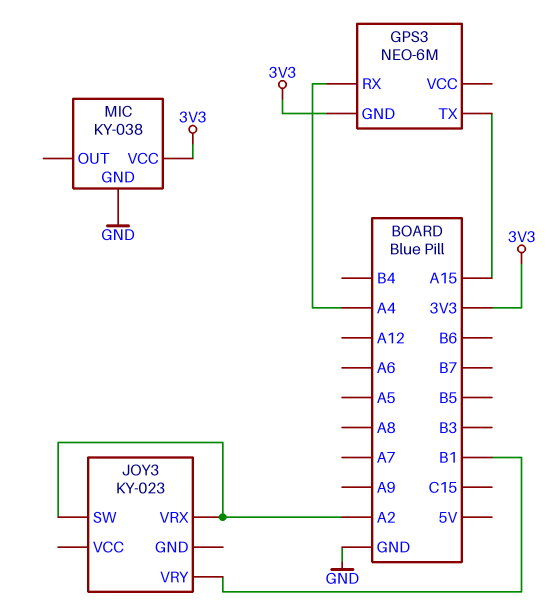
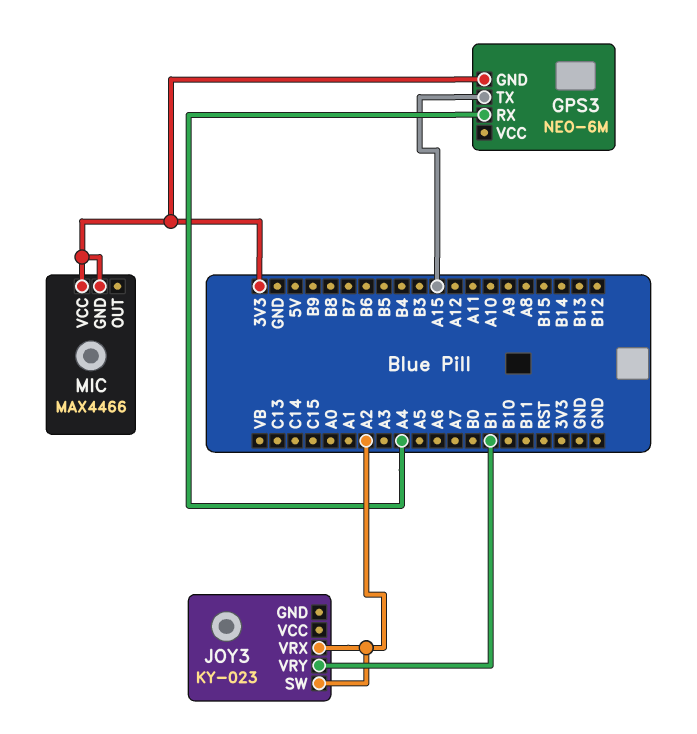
MIC: KY-038 -> MAX4466
MIC pin GND: GND -> 3V3

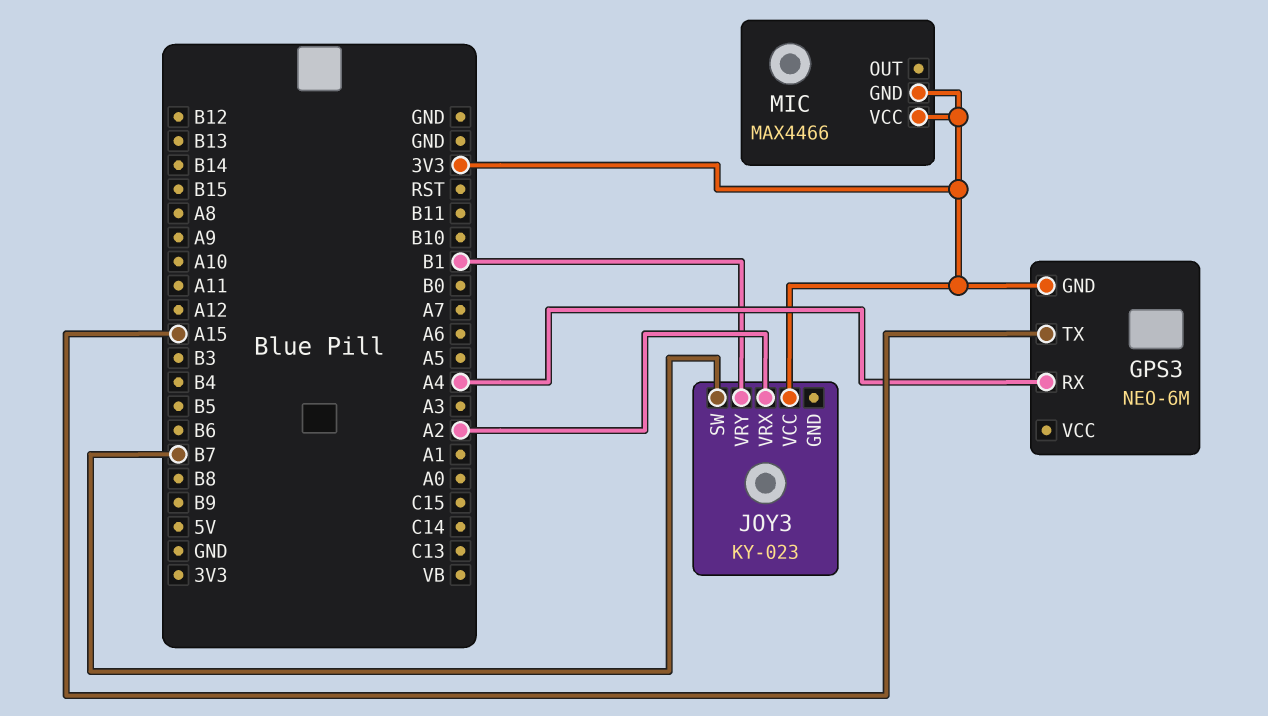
JOY3 pin SW: A2 -> B7
JOY3 pin VCC: none -> 3V3

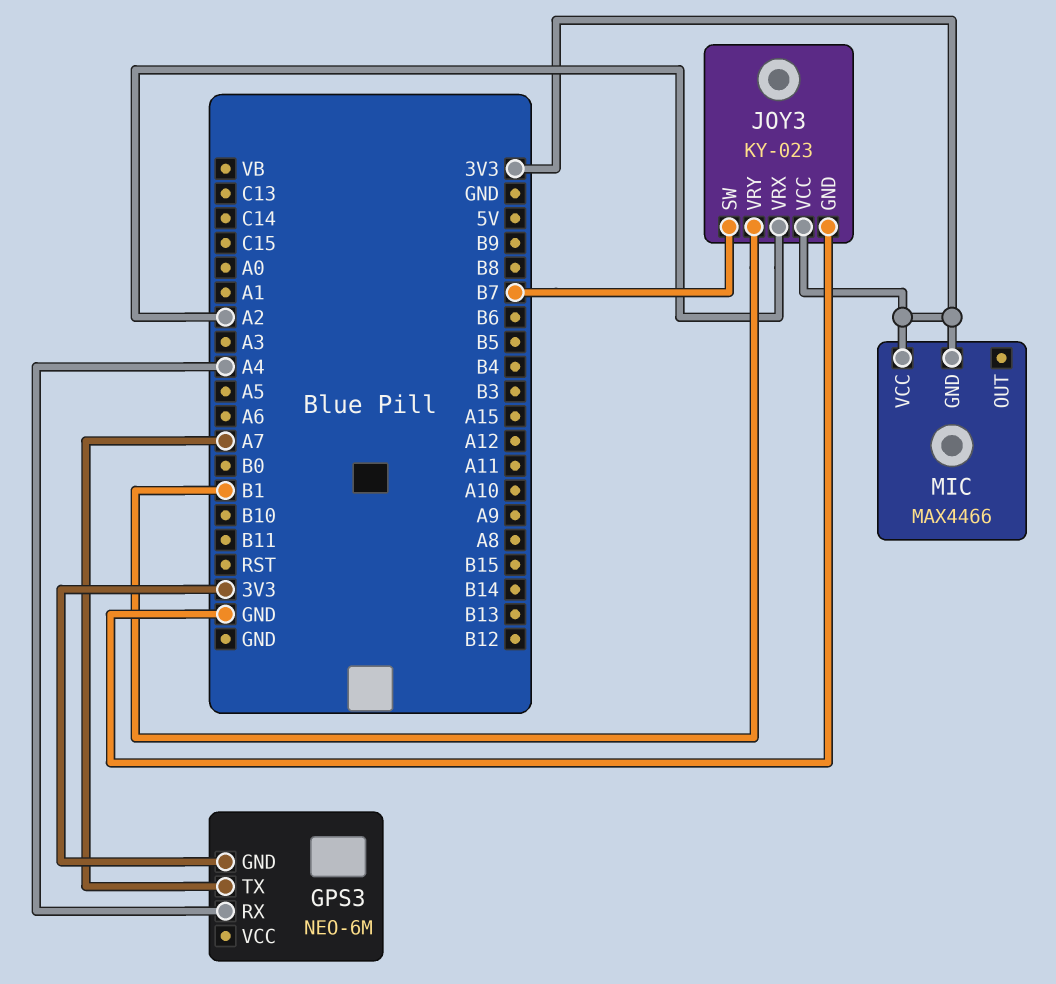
GPS3 pin TX: A15 -> A7
JOY3 pin GND: none -> GND

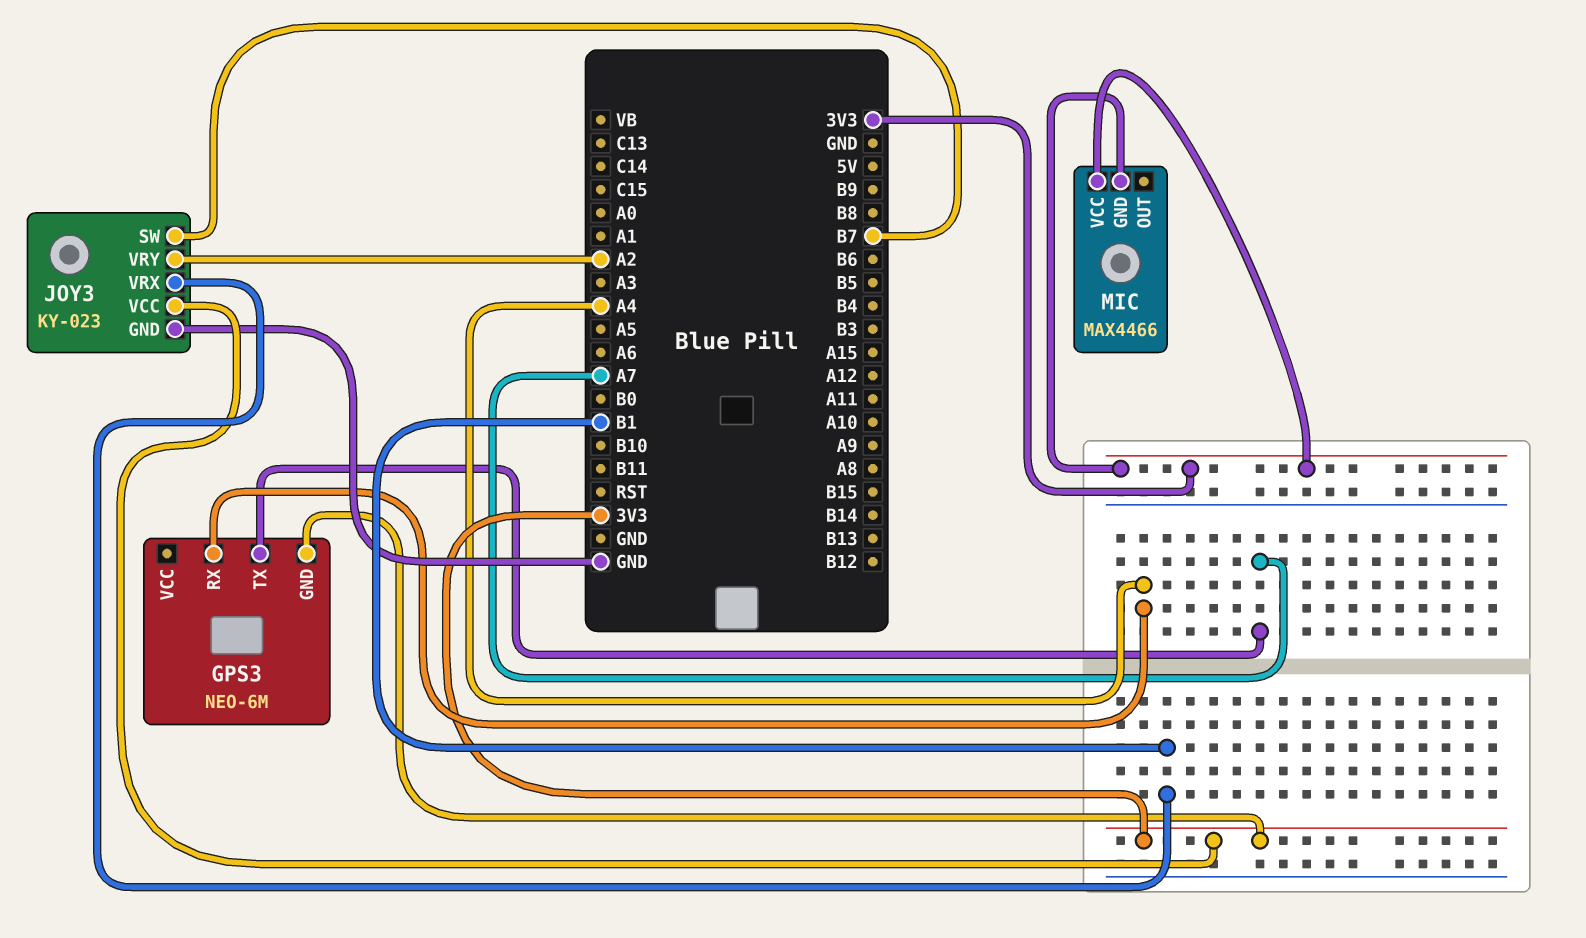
JOY3 pin VRX: A2 -> B1
JOY3 pin VRY: B1 -> A2

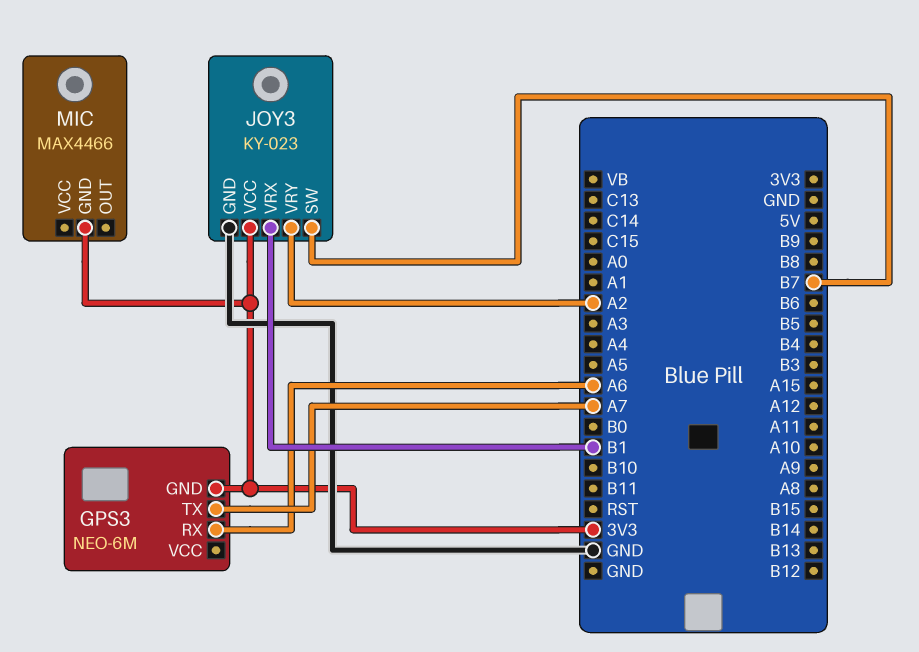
GPS3 pin RX: A4 -> A6
MIC pin VCC: 3V3 -> none

